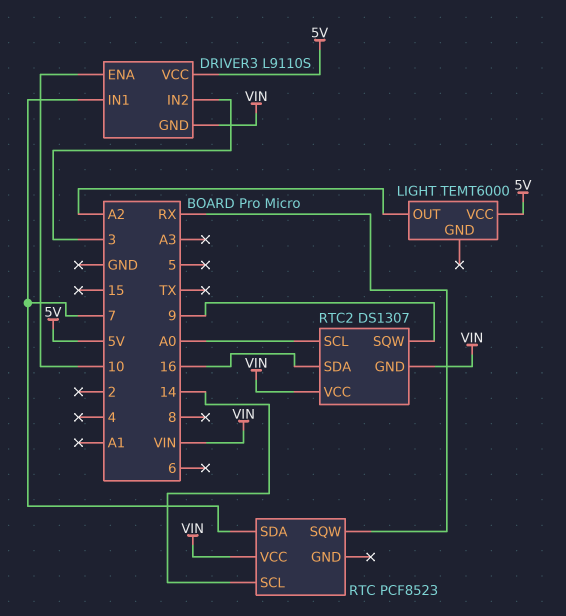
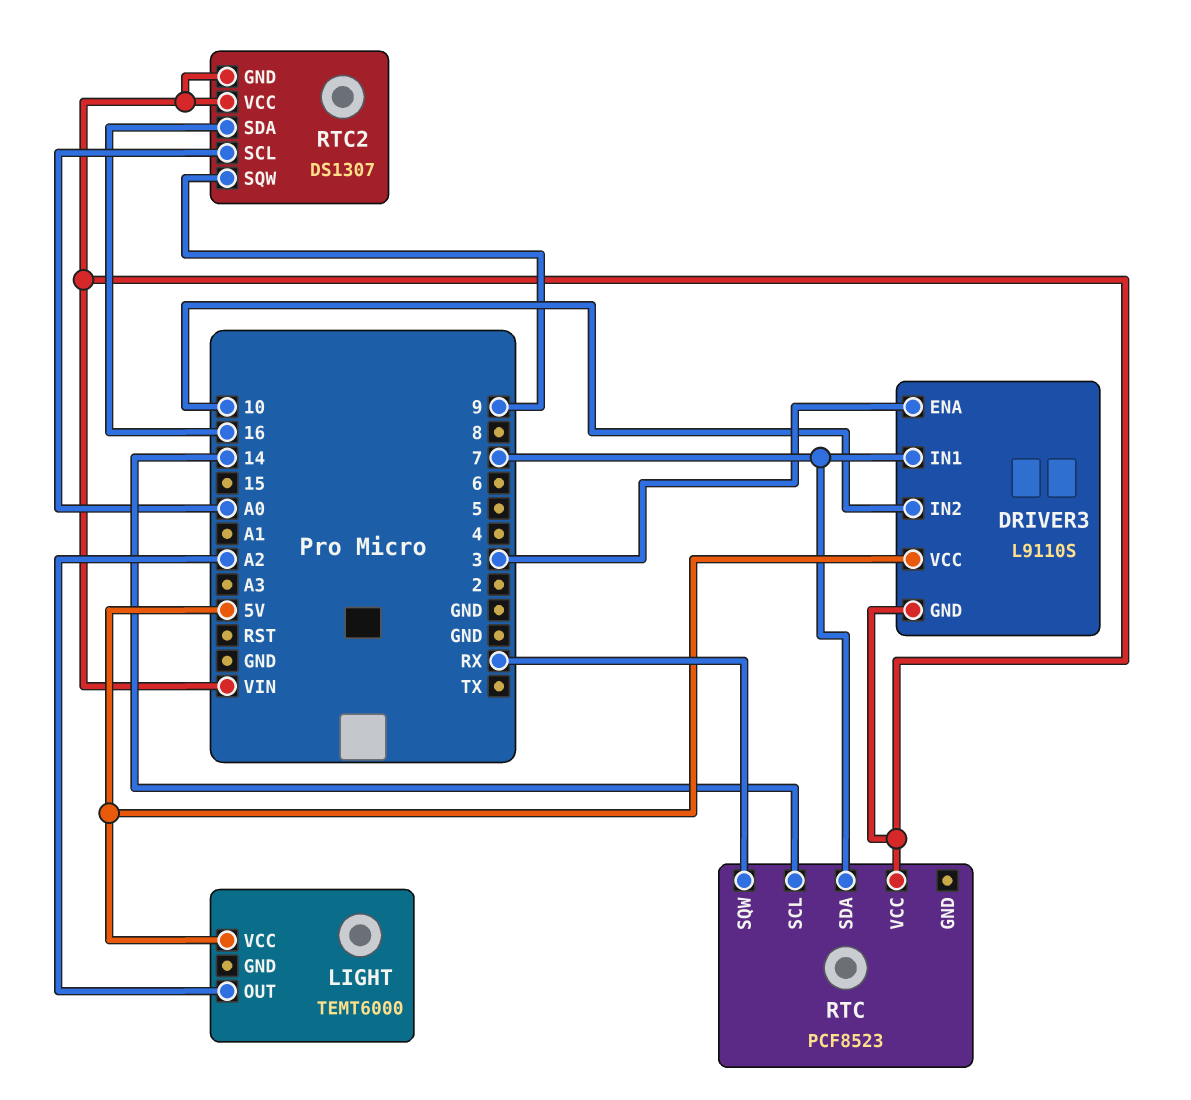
DRIVER3 pin ENA: 10 -> 3
DRIVER3 pin IN2: 3 -> 10

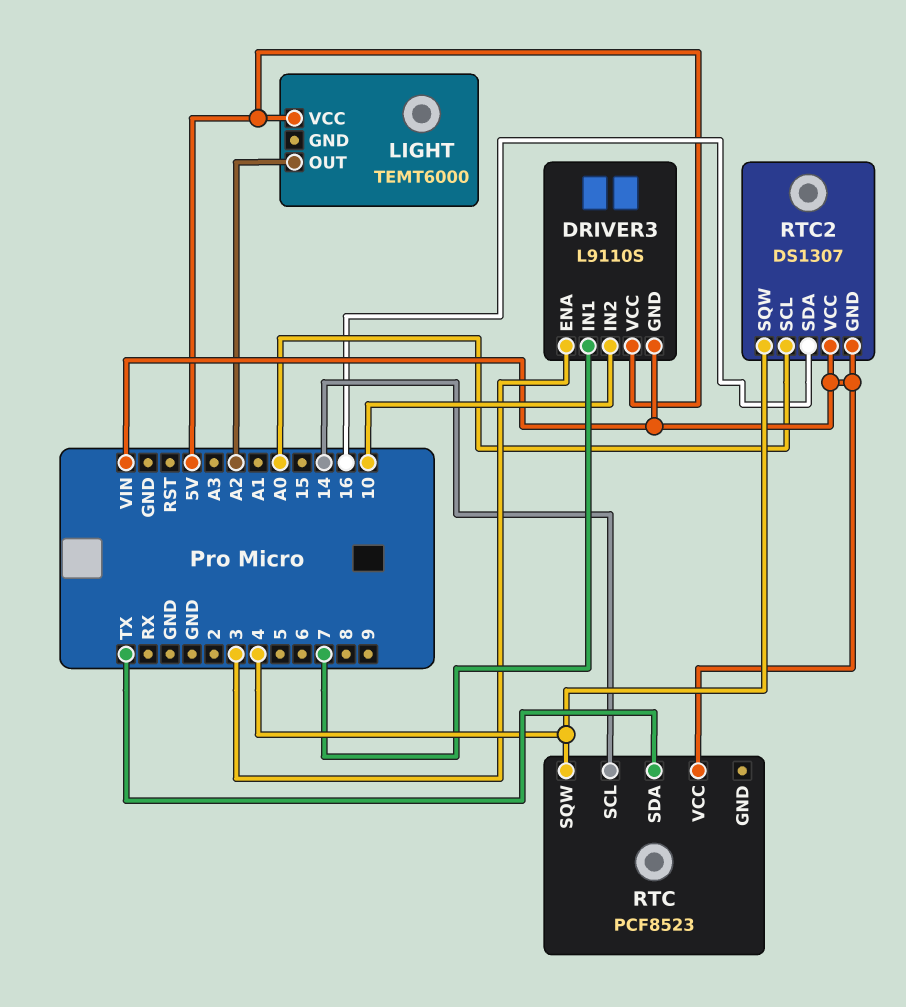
RTC pin SDA: 7 -> TX
RTC pin SQW: RX -> 4
RTC2 pin SQW: 9 -> 4

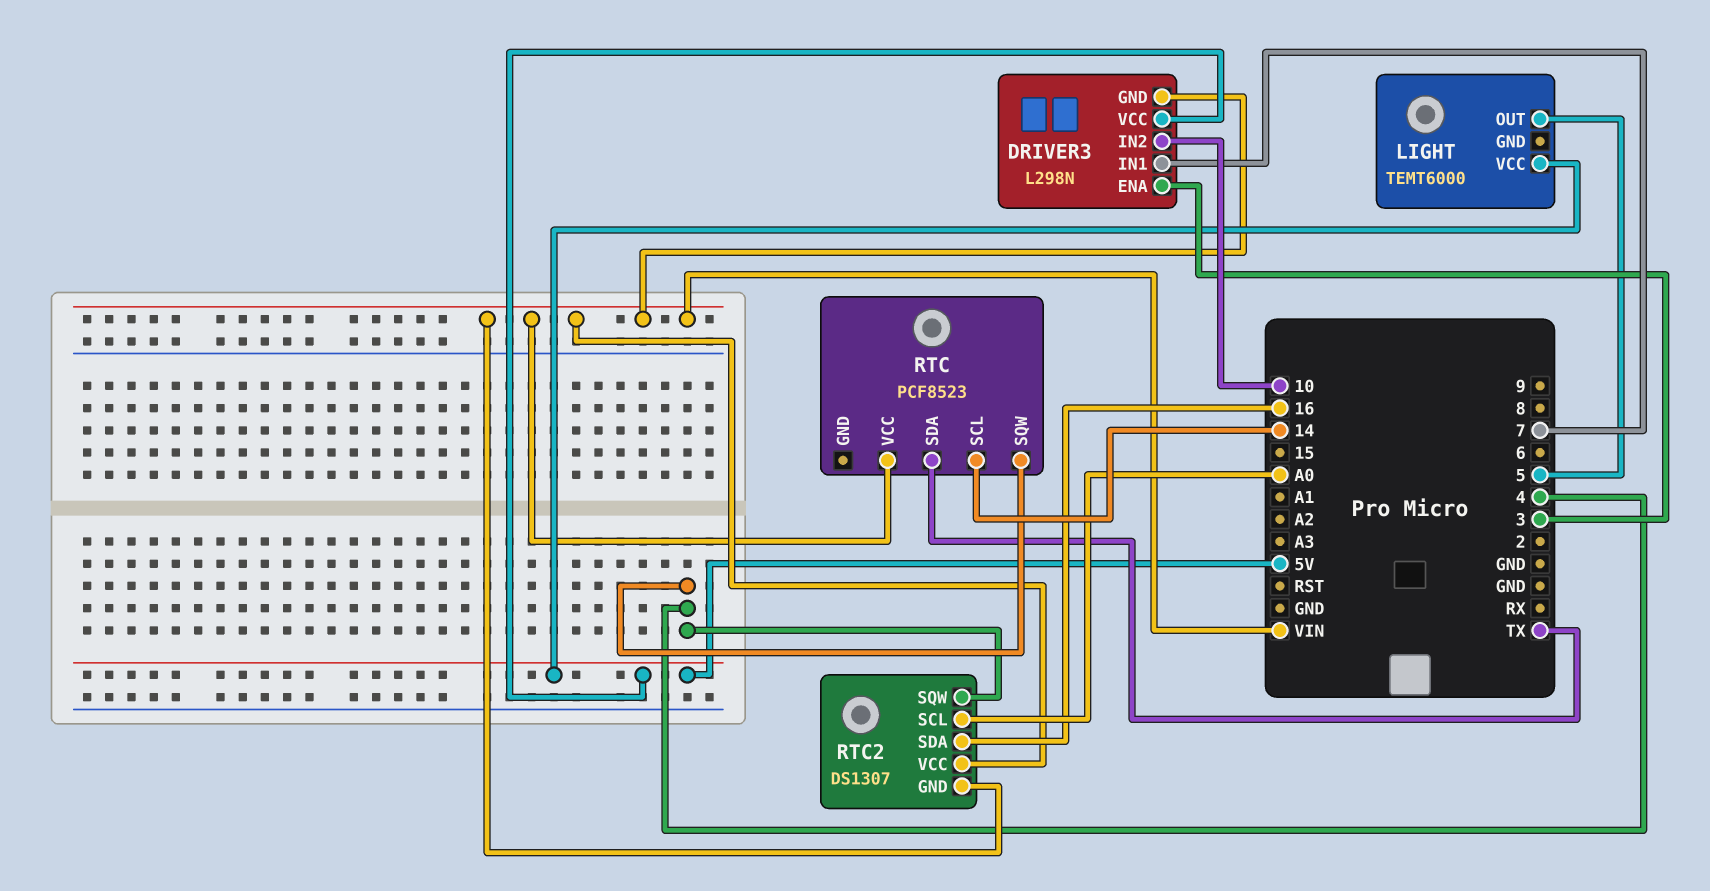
DRIVER3: L9110S -> L298N
LIGHT pin OUT: A2 -> 5

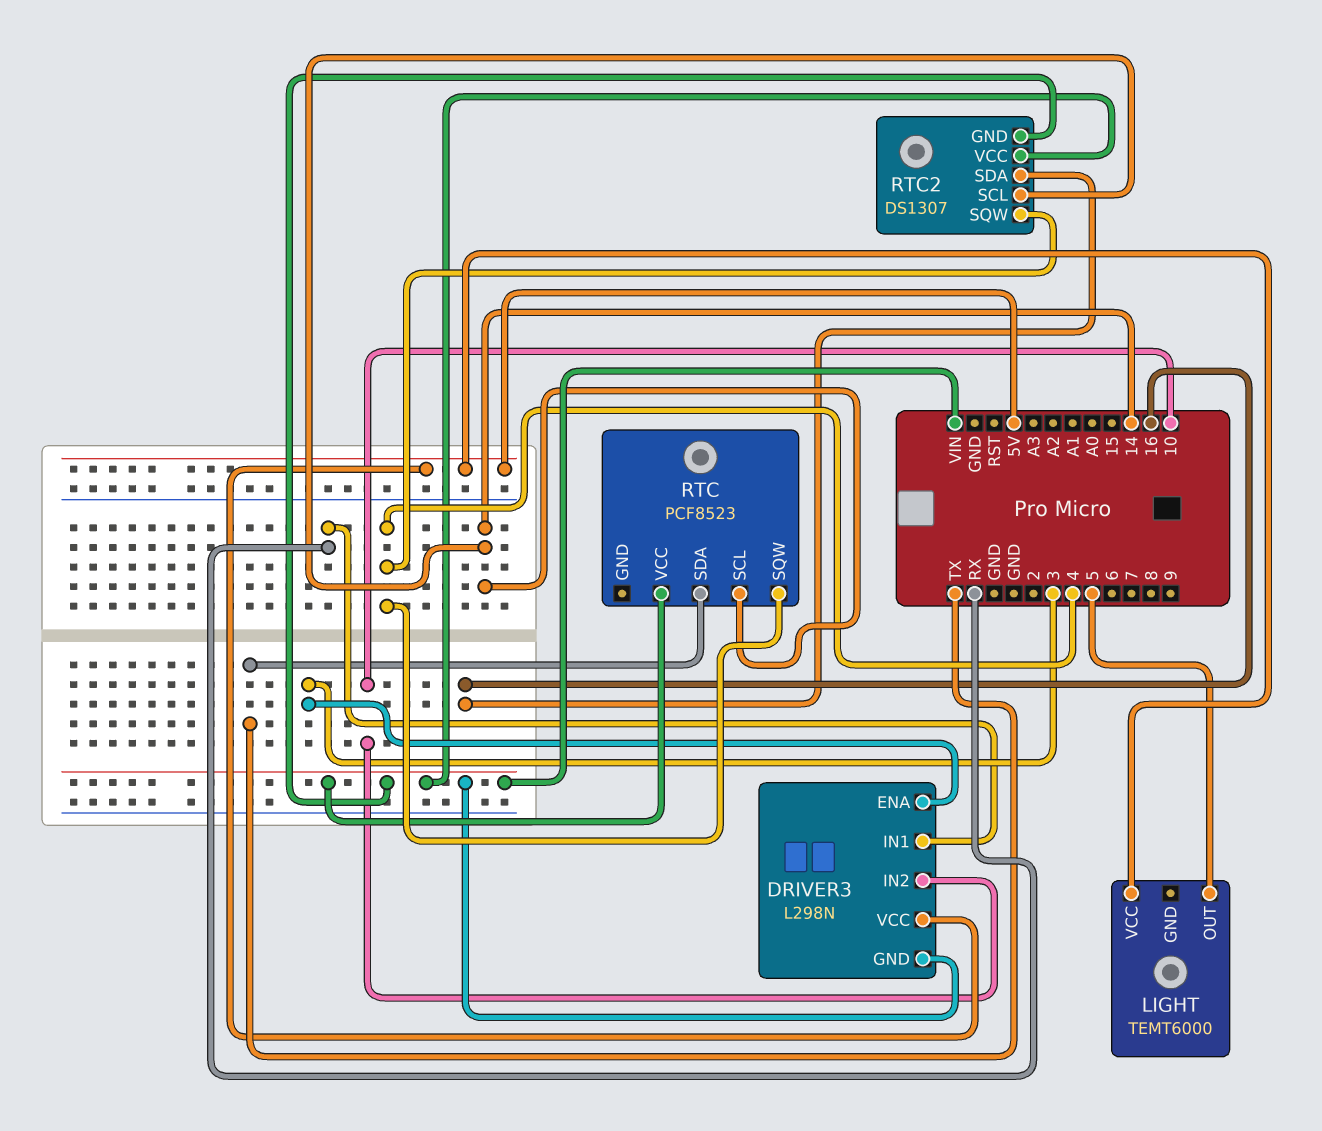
DRIVER3 pin IN1: 7 -> RX
RTC2 pin SCL: A0 -> 14

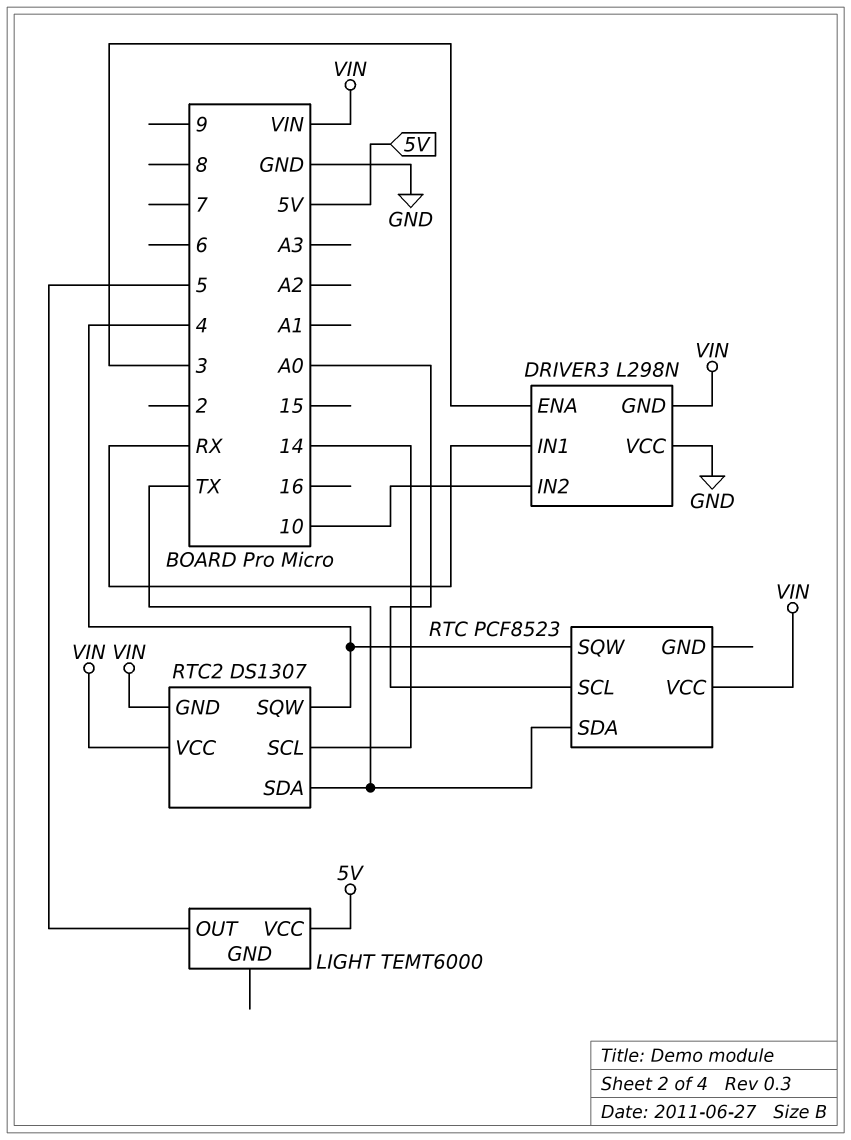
DRIVER3 pin VCC: 5V -> GND
RTC pin SCL: 14 -> A0
RTC2 pin SDA: 16 -> TX

